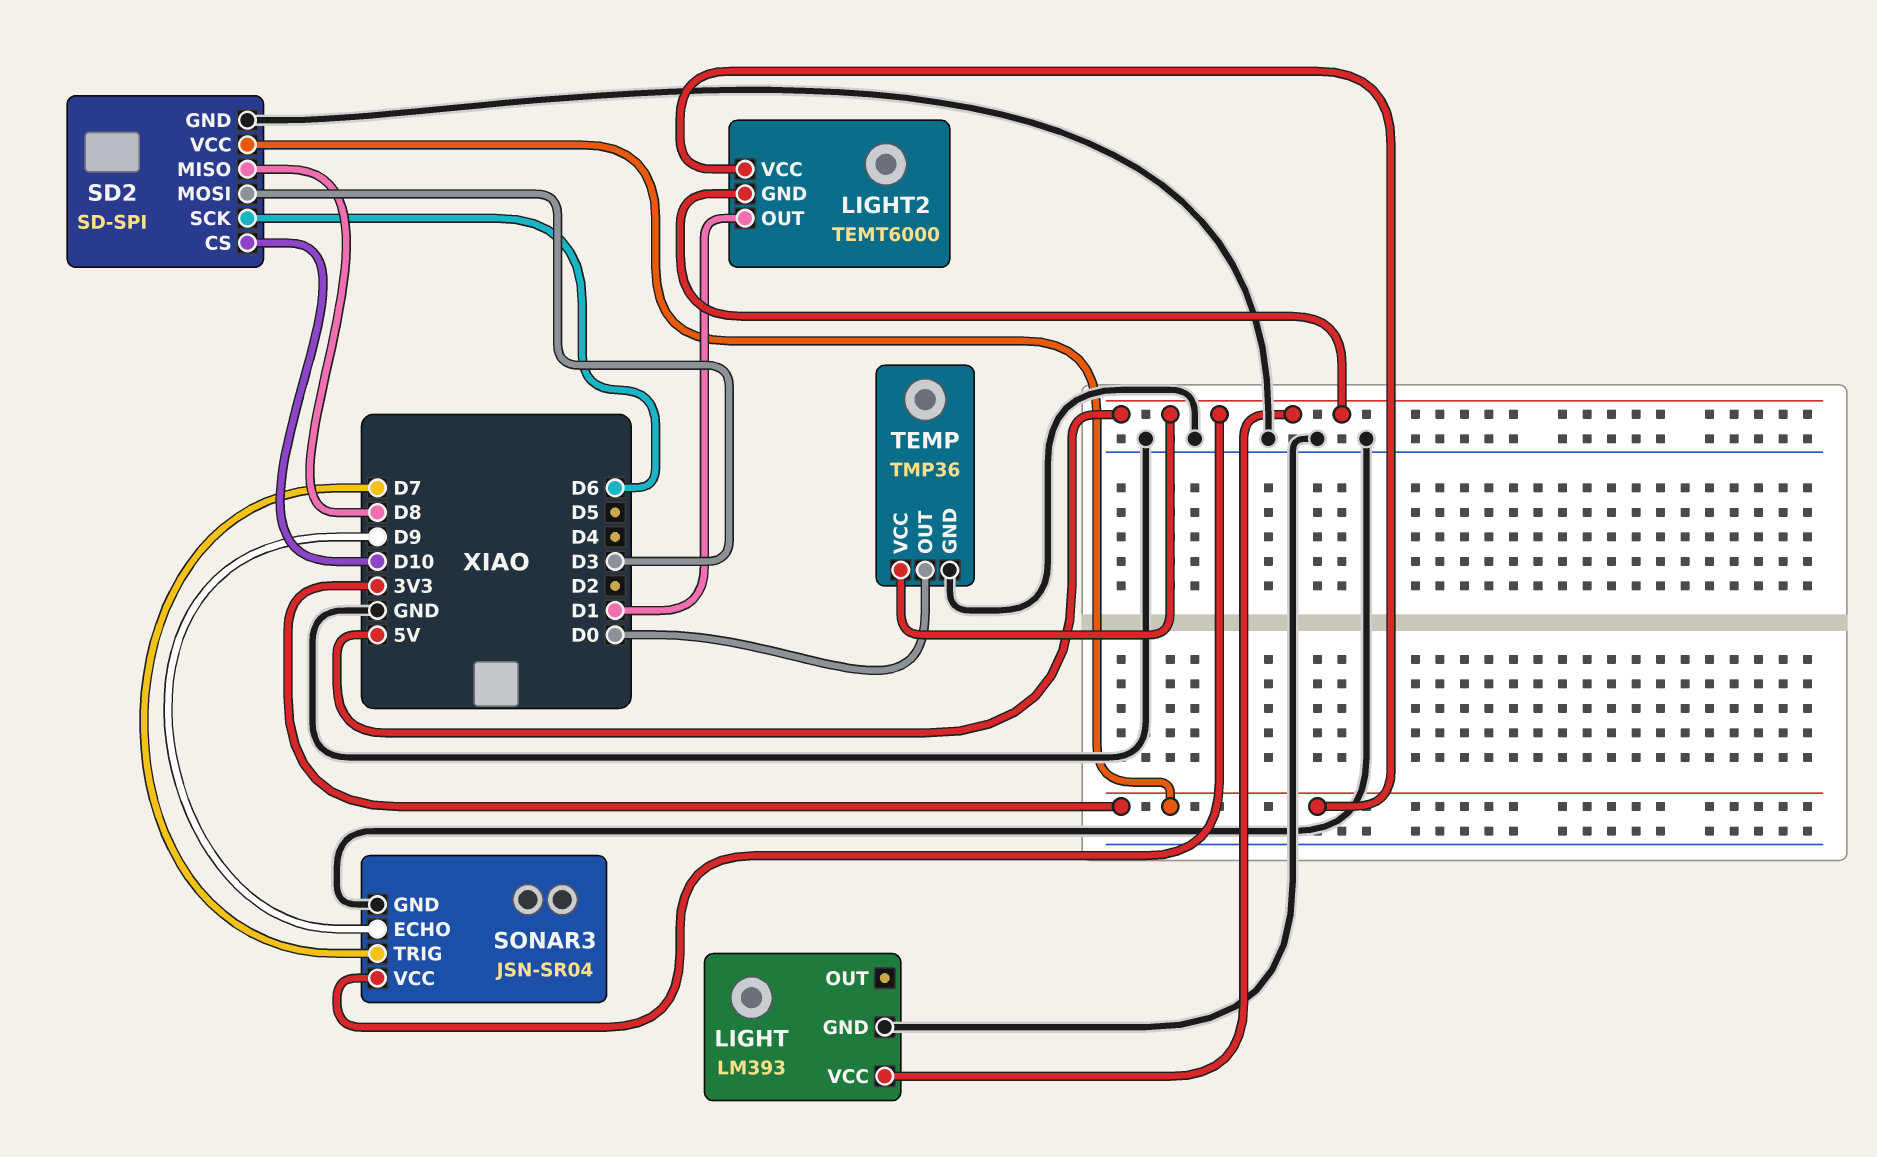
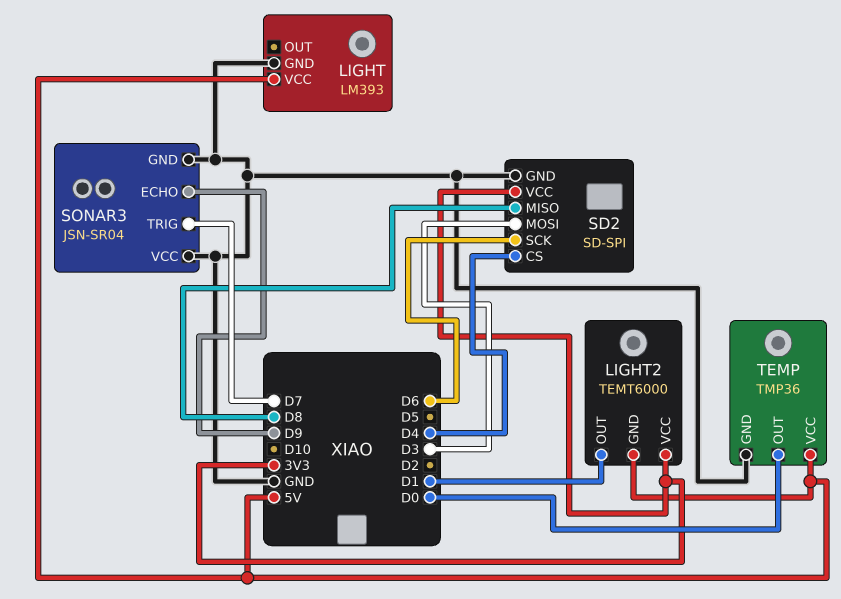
SD2 pin CS: D10 -> D4
SONAR3 pin VCC: 5V -> GND

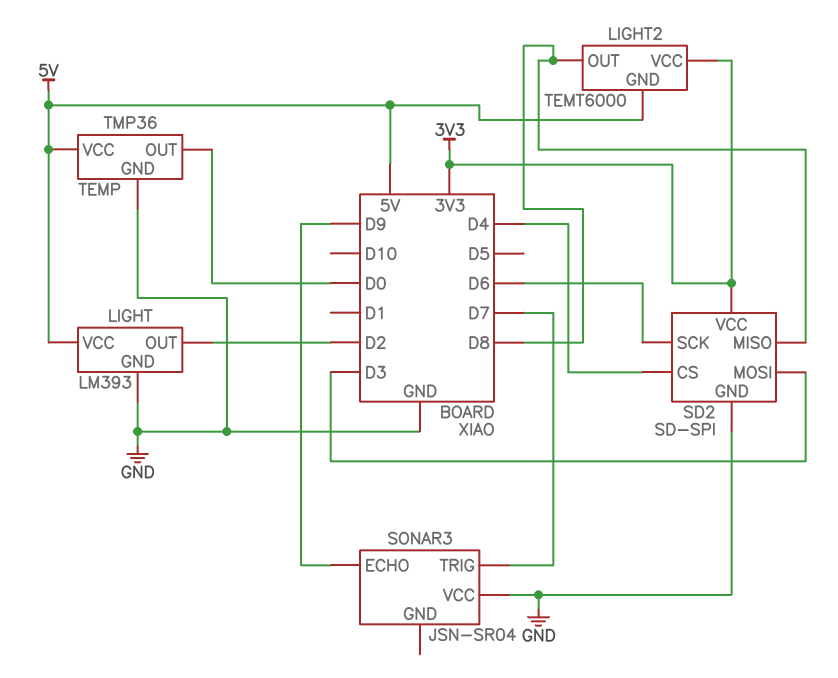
LIGHT pin OUT: none -> D2
LIGHT2 pin OUT: D1 -> D8
SONAR3 pin GND: GND -> none

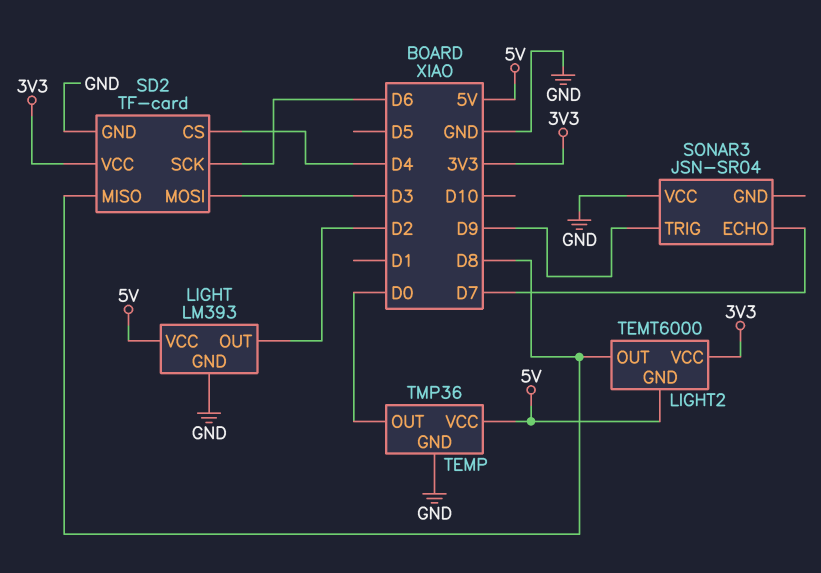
SD2: SD-SPI -> TF-card
SONAR3 pin ECHO: D9 -> D7
SONAR3 pin TRIG: D7 -> D9

